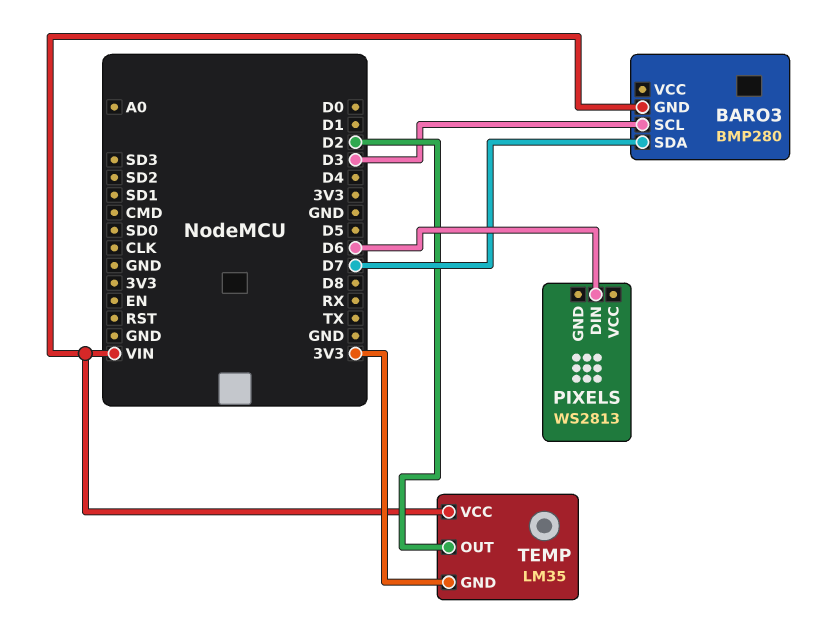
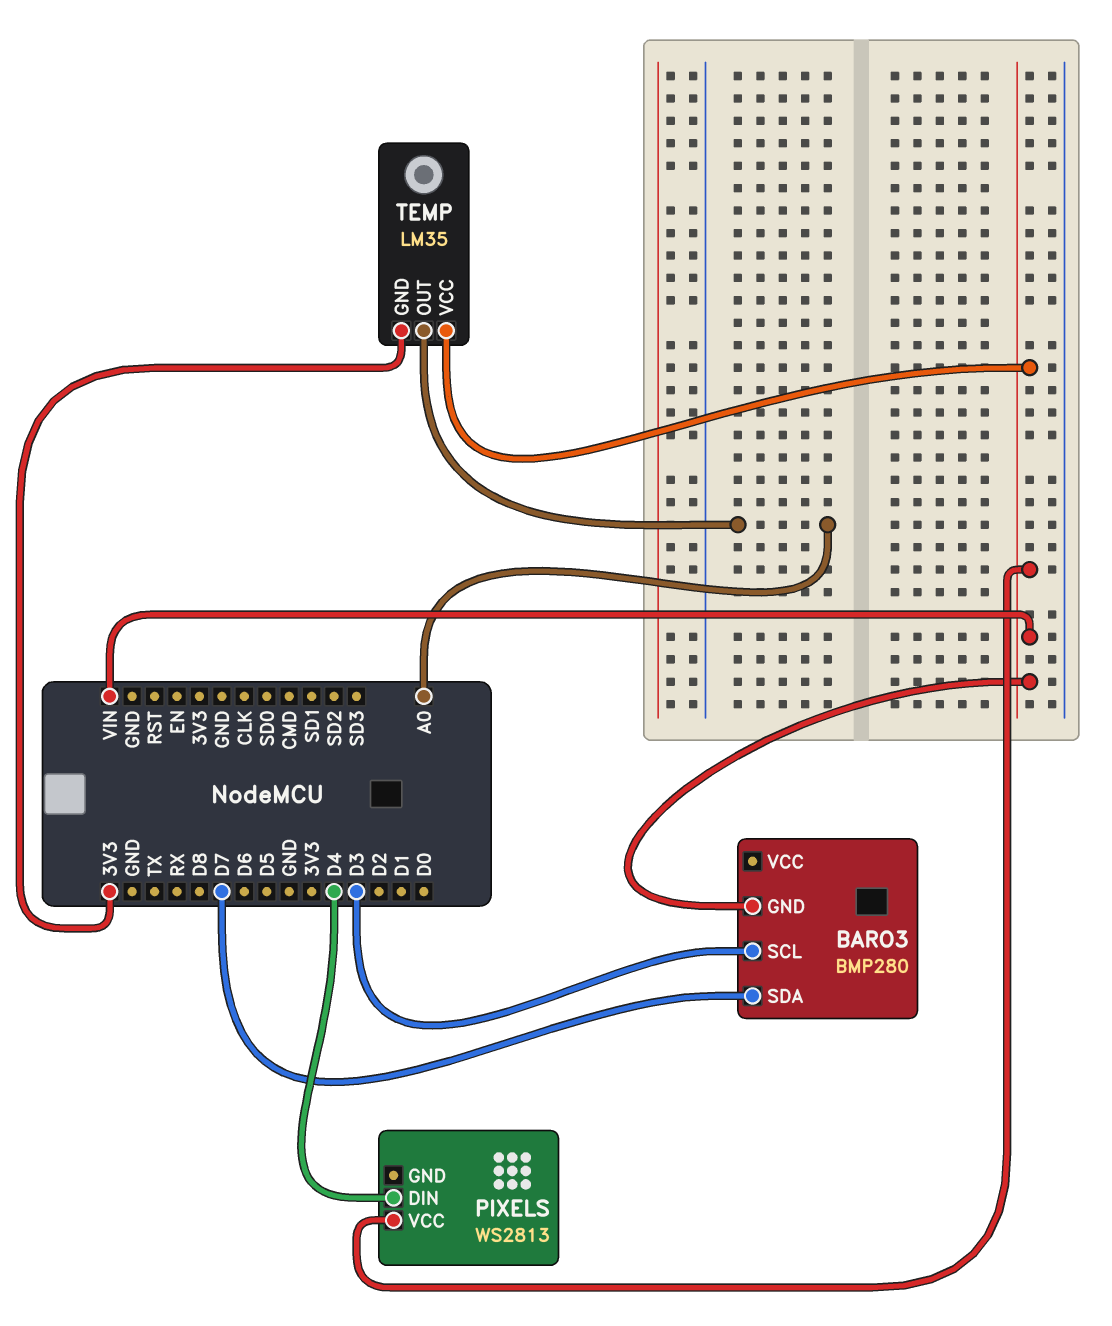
PIXELS pin DIN: D6 -> D4
PIXELS pin VCC: none -> VIN
TEMP pin OUT: D2 -> A0

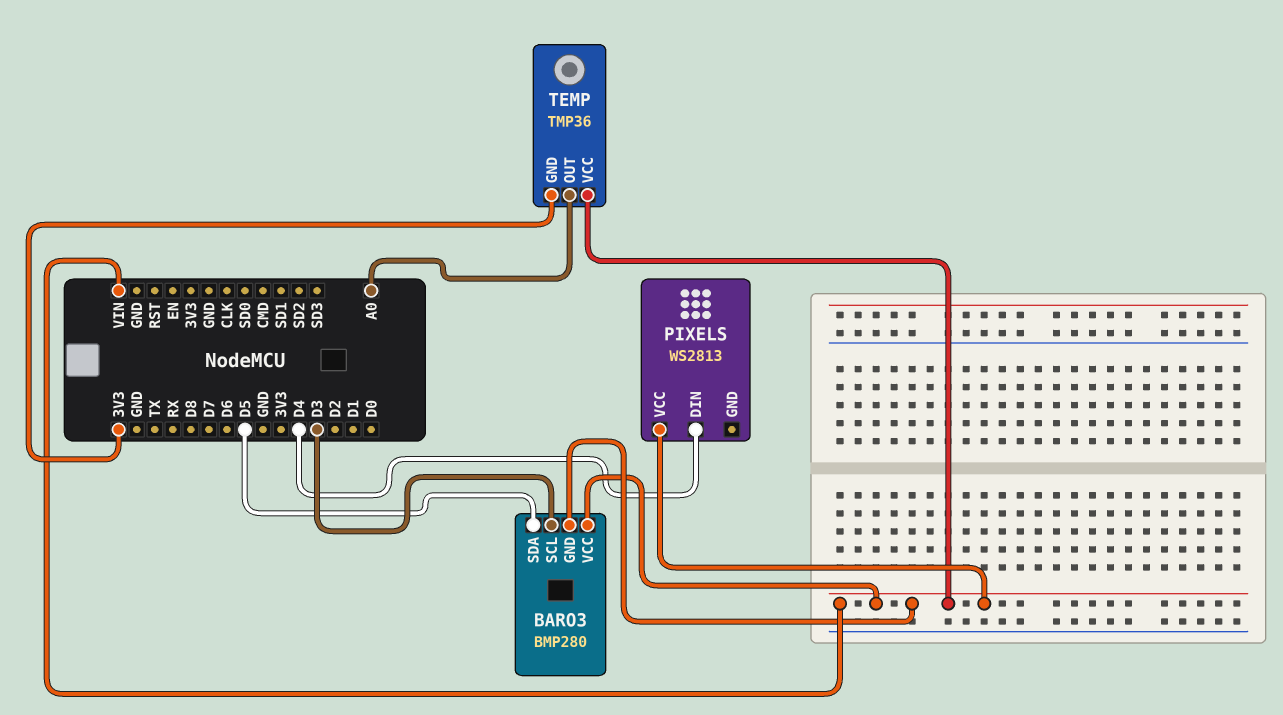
BARO3 pin SDA: D7 -> D5
BARO3 pin VCC: none -> VIN
TEMP: LM35 -> TMP36

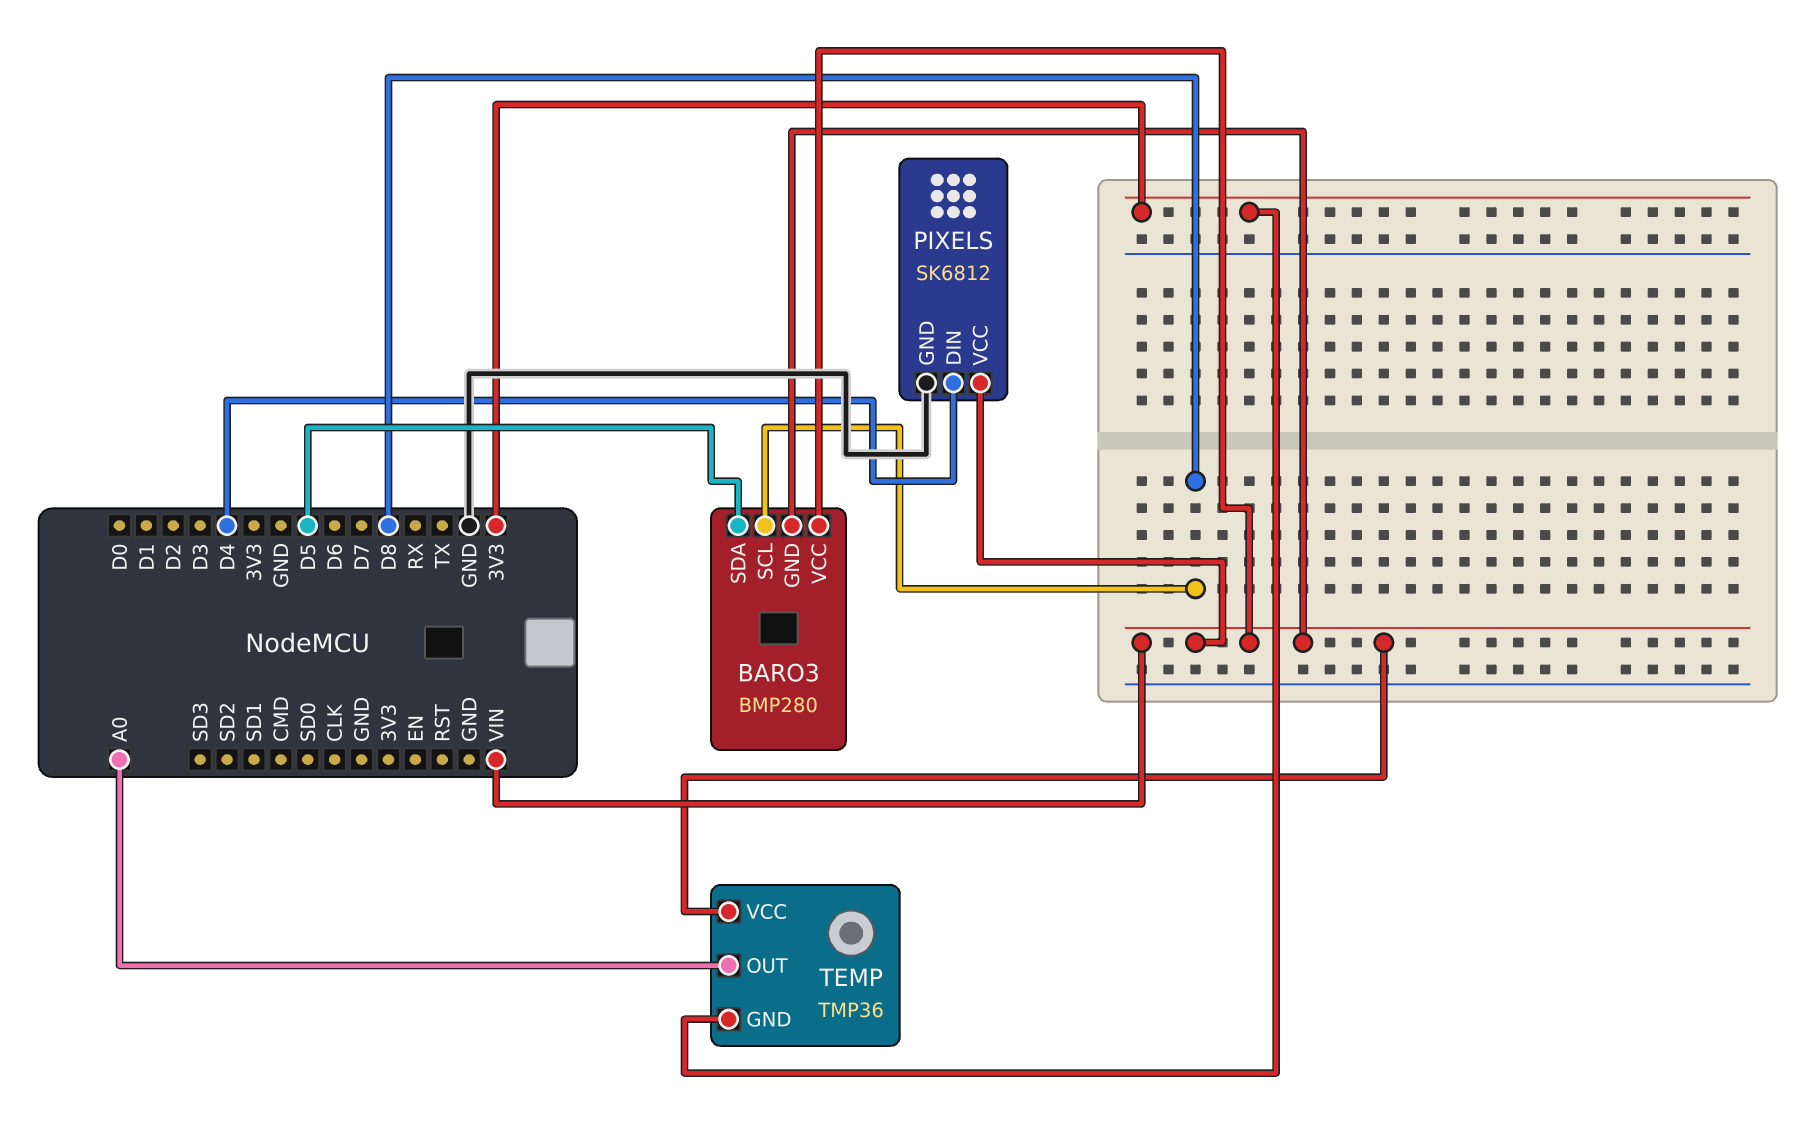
BARO3 pin SCL: D3 -> D8
PIXELS: WS2813 -> SK6812
PIXELS pin GND: none -> GND

